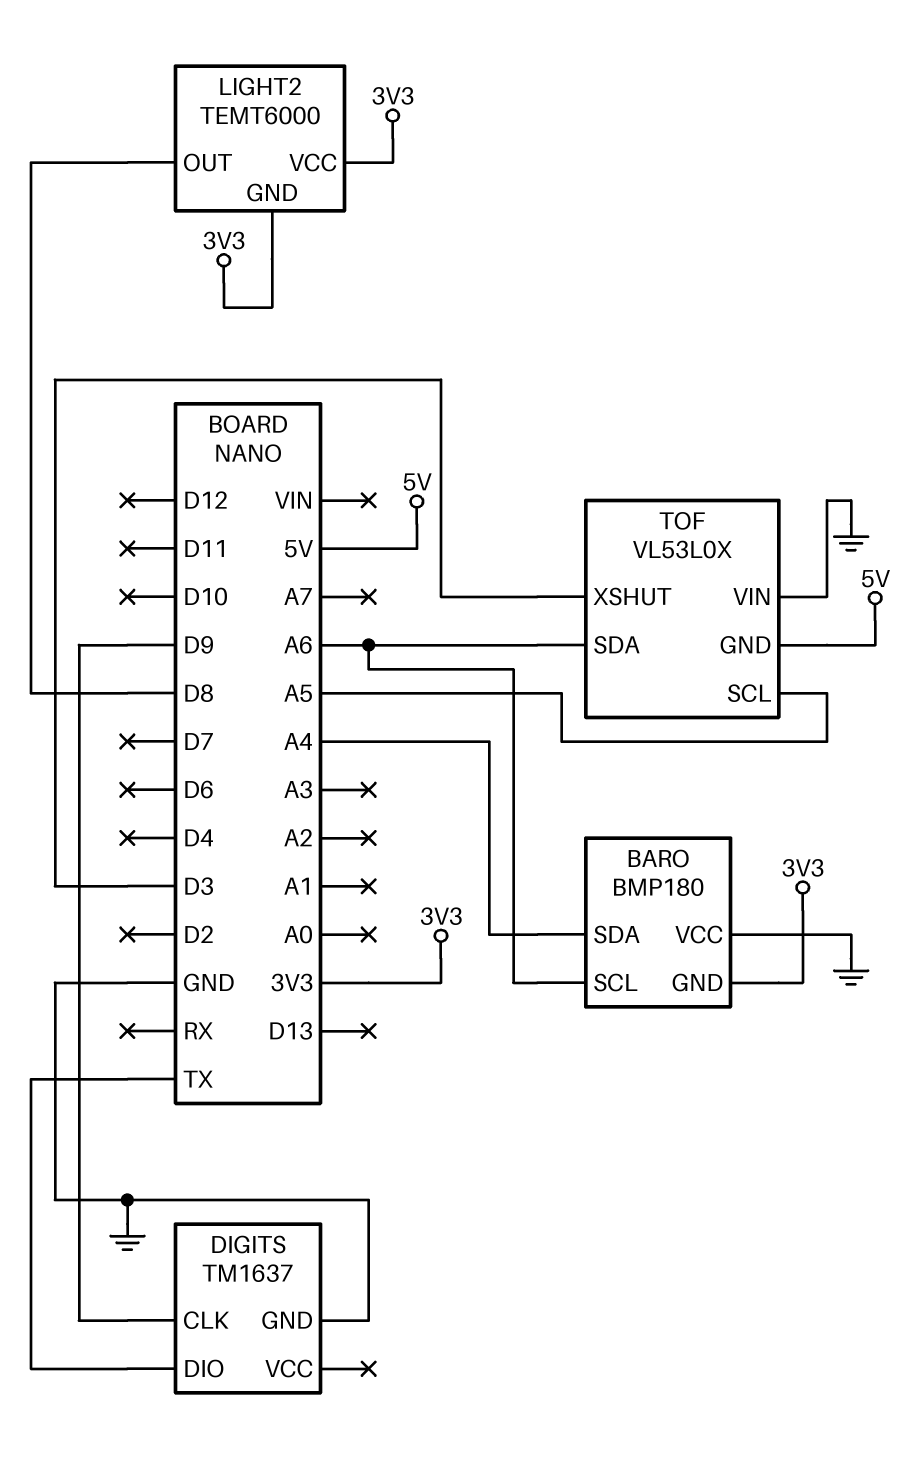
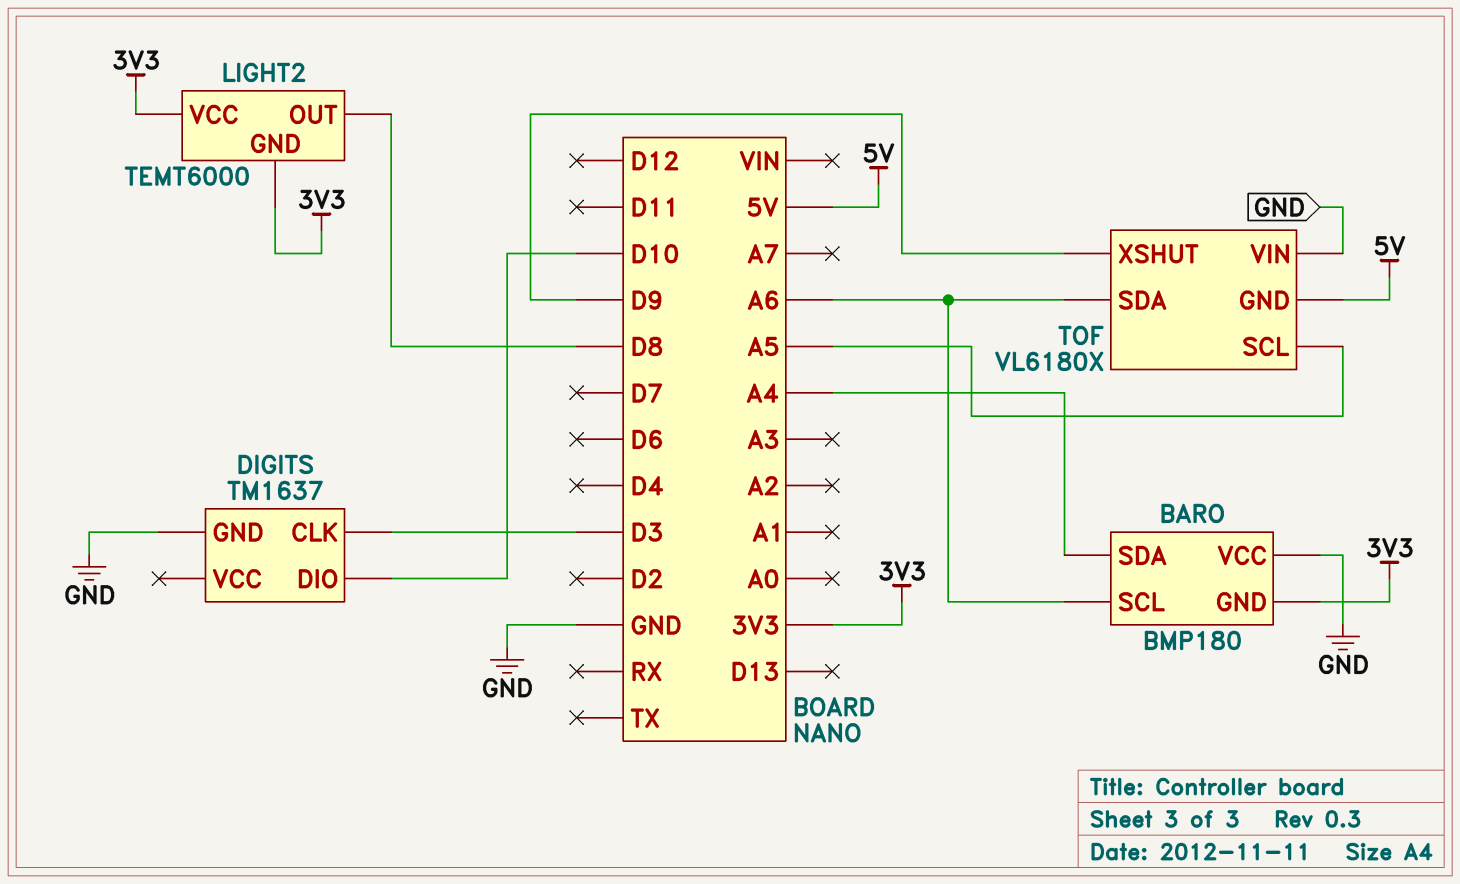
DIGITS pin CLK: D9 -> D3
DIGITS pin DIO: TX -> D10
TOF: VL53L0X -> VL6180X
TOF pin XSHUT: D3 -> D9

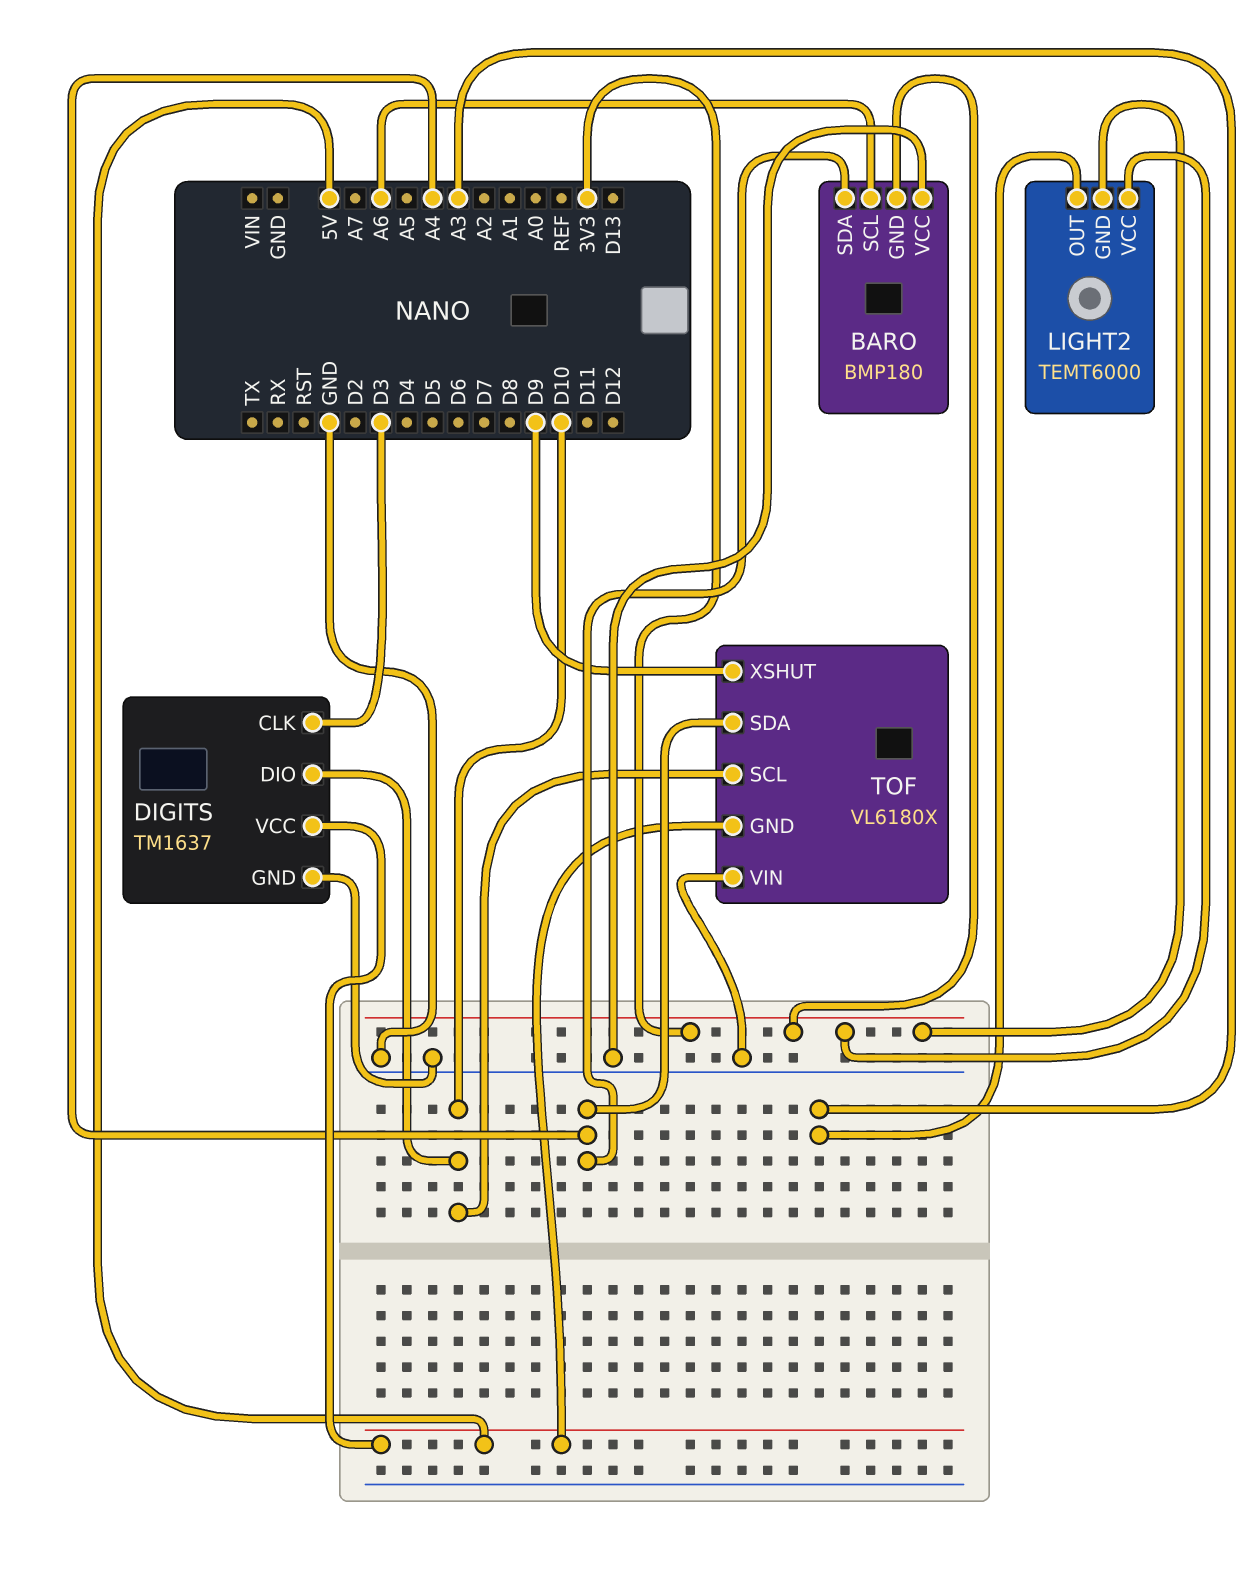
DIGITS pin VCC: none -> 5V
LIGHT2 pin OUT: D8 -> A3
TOF pin SCL: A5 -> D10
TOF pin SDA: A6 -> A4

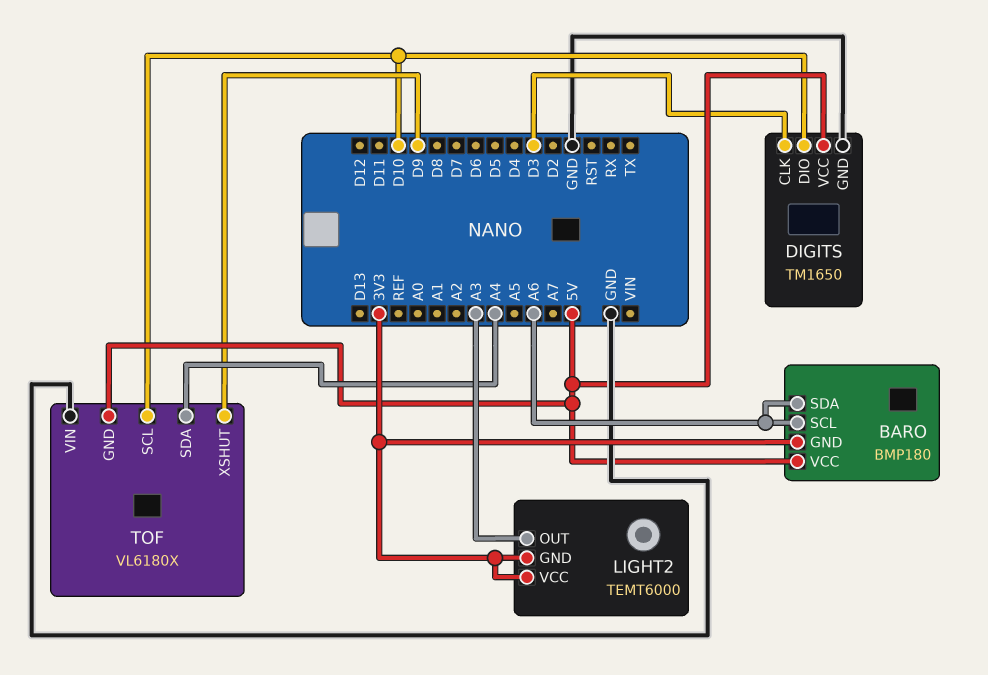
BARO pin SDA: A4 -> A6
BARO pin VCC: GND -> 5V
DIGITS: TM1637 -> TM1650

